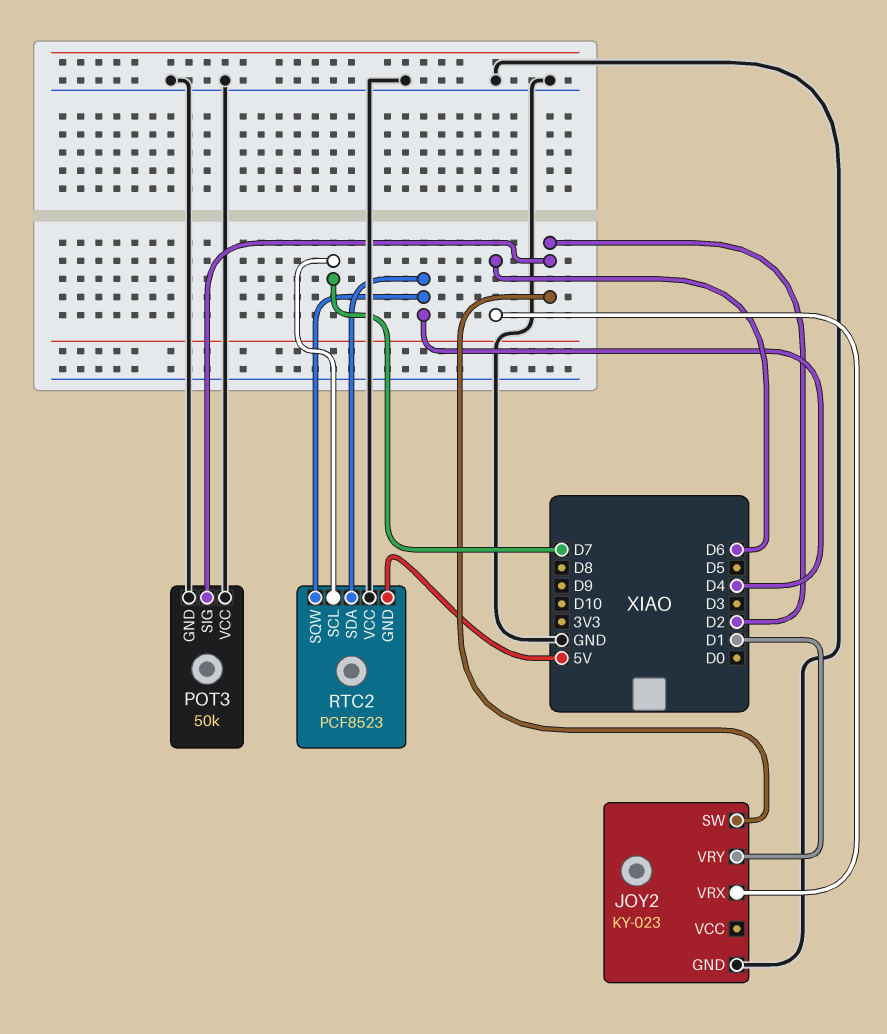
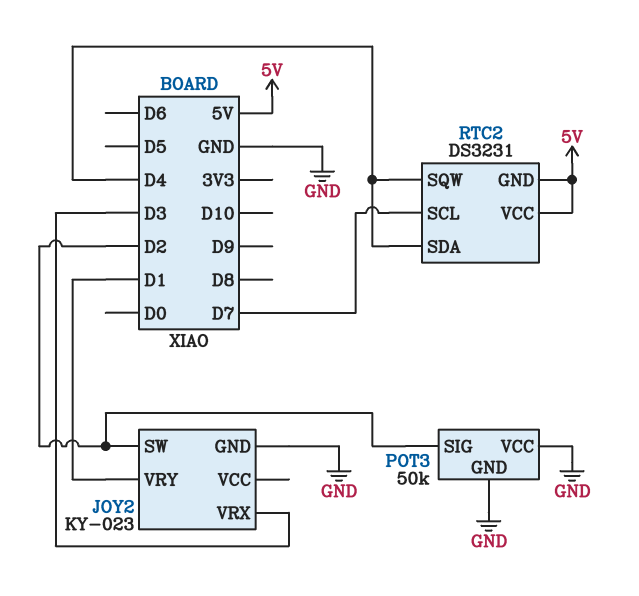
JOY2 pin VRX: D6 -> D3
RTC2: PCF8523 -> DS3231
RTC2 pin VCC: GND -> 5V

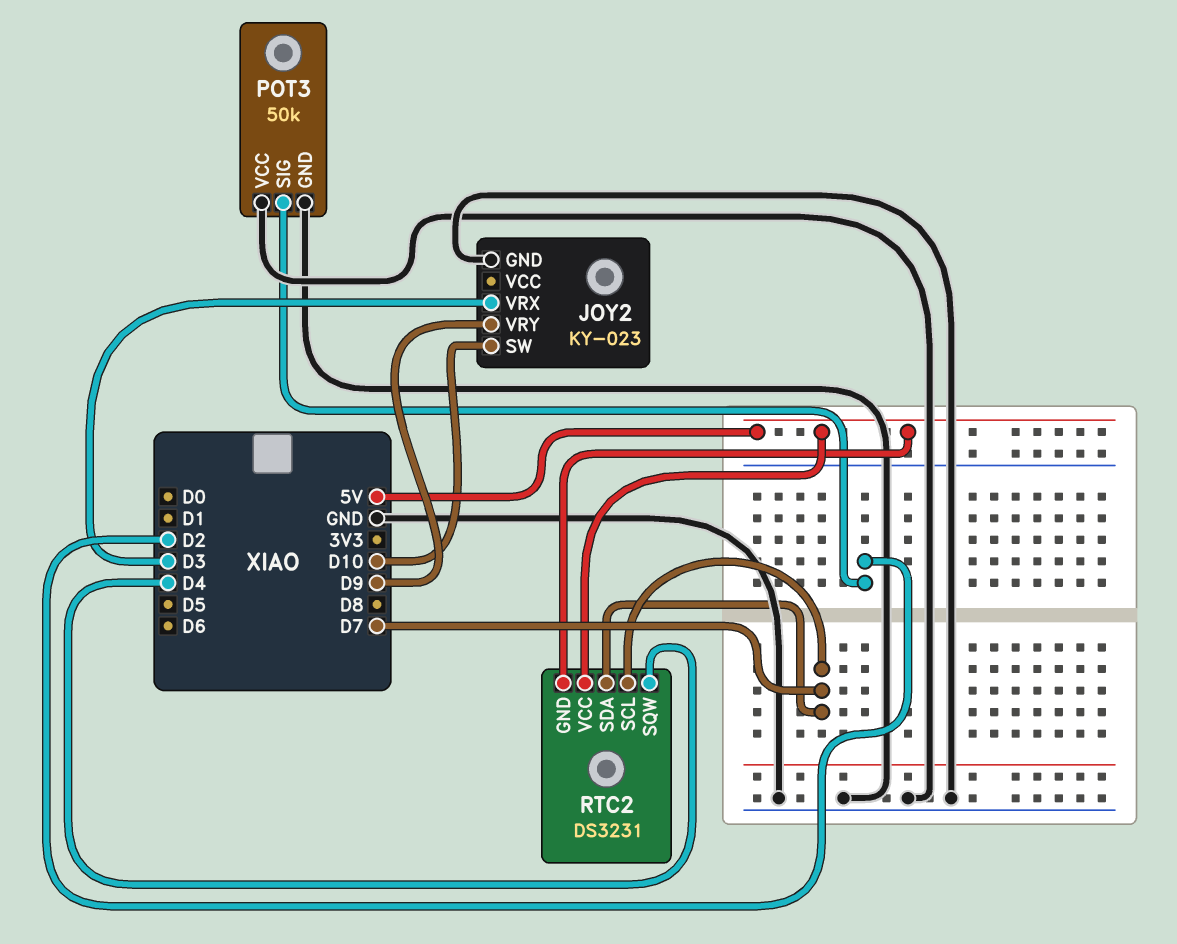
JOY2 pin SW: D2 -> D10
JOY2 pin VRY: D1 -> D9
RTC2 pin SDA: D4 -> D7

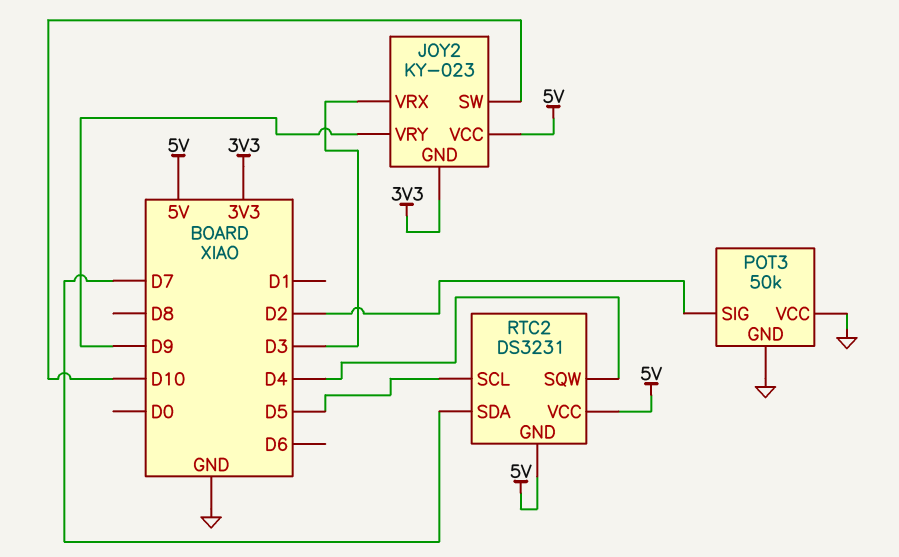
JOY2 pin GND: GND -> 3V3
JOY2 pin VCC: none -> 5V
RTC2 pin SCL: D7 -> D5

